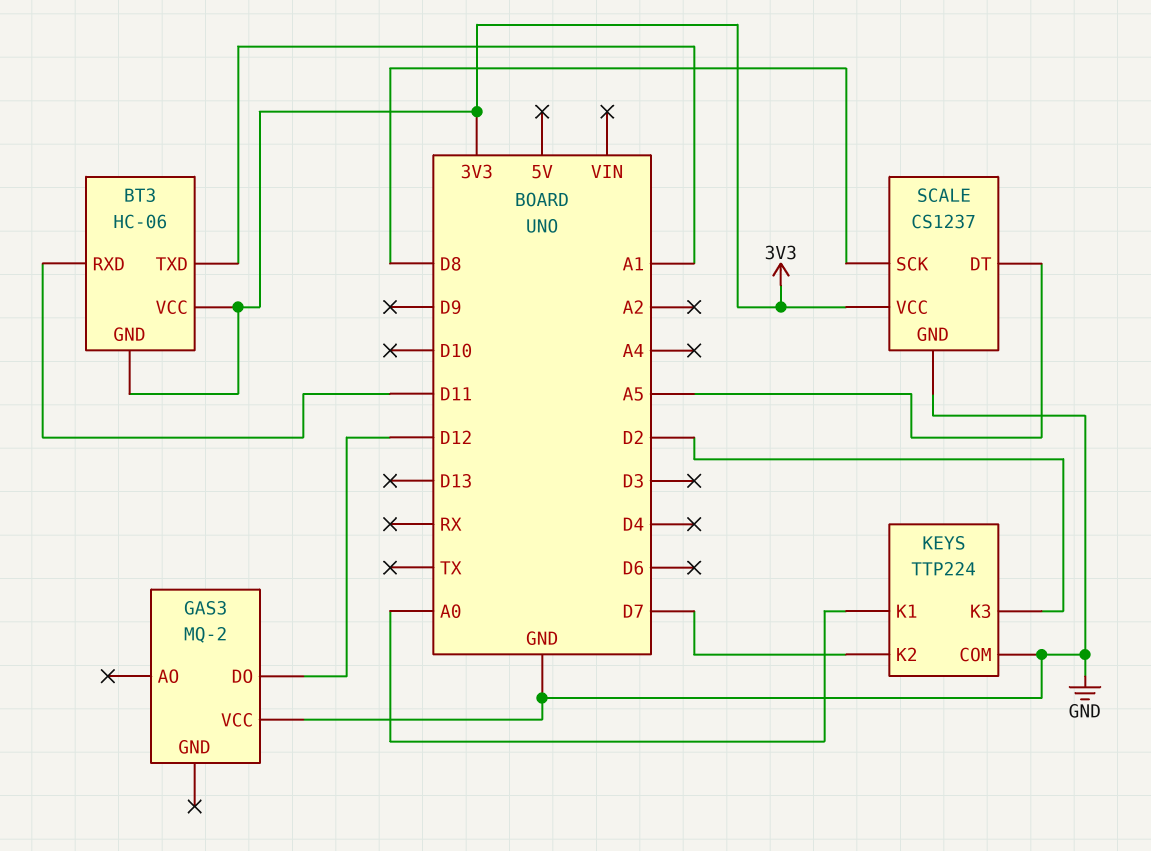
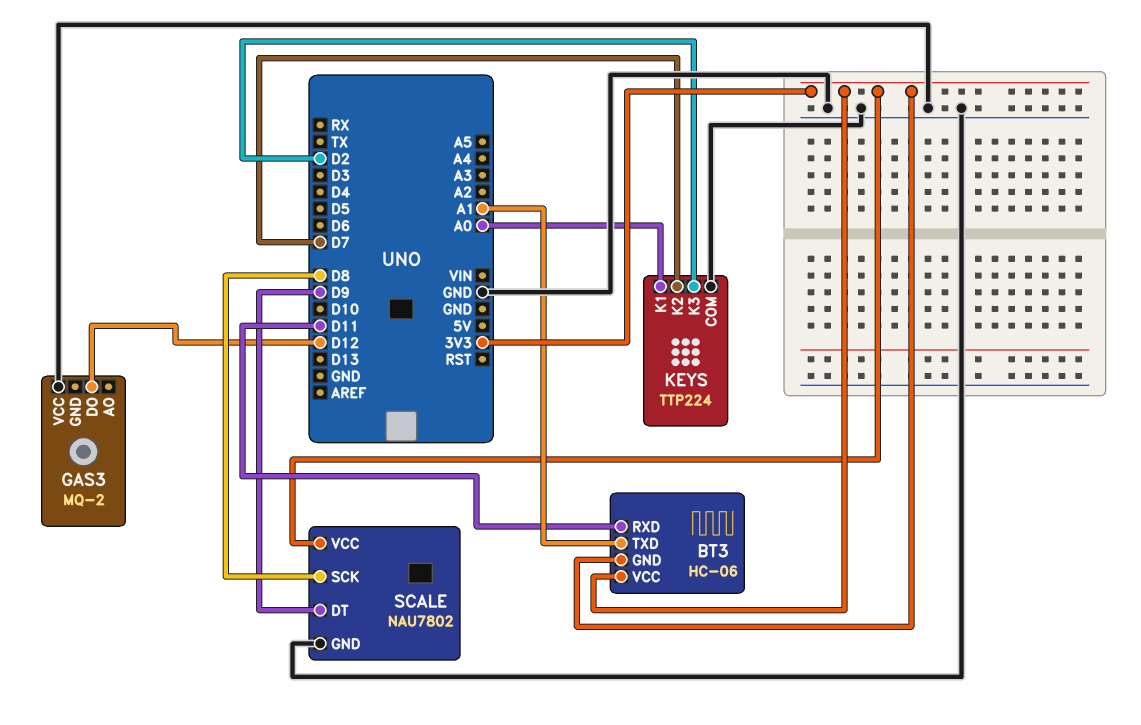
SCALE: CS1237 -> NAU7802
SCALE pin DT: A5 -> D9

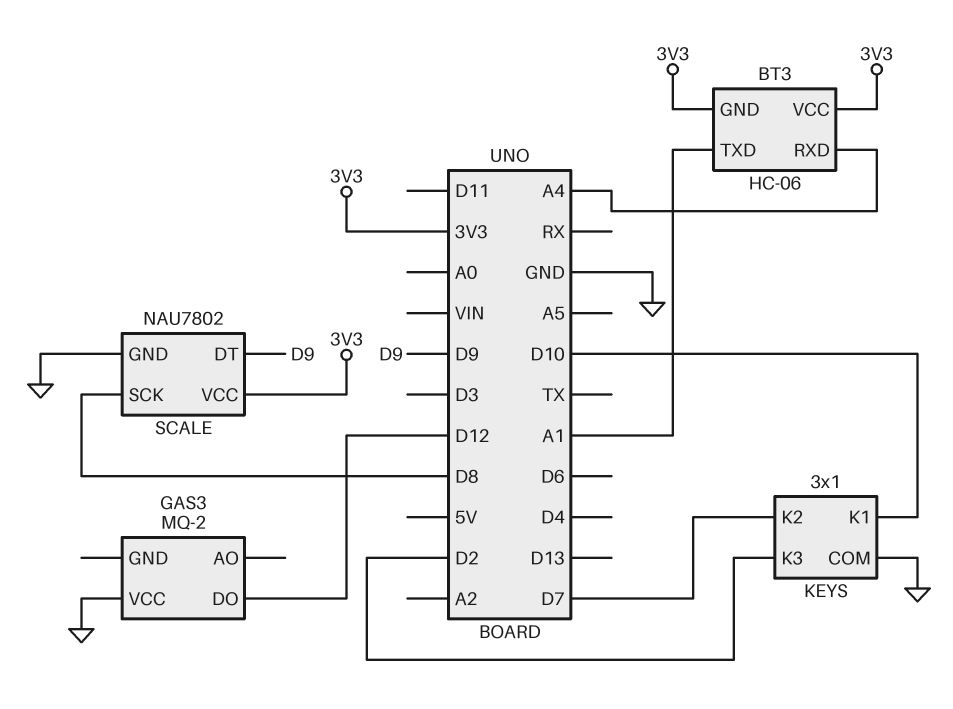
BT3 pin RXD: D11 -> A4
KEYS: TTP224 -> 3x1
KEYS pin K1: A0 -> D10

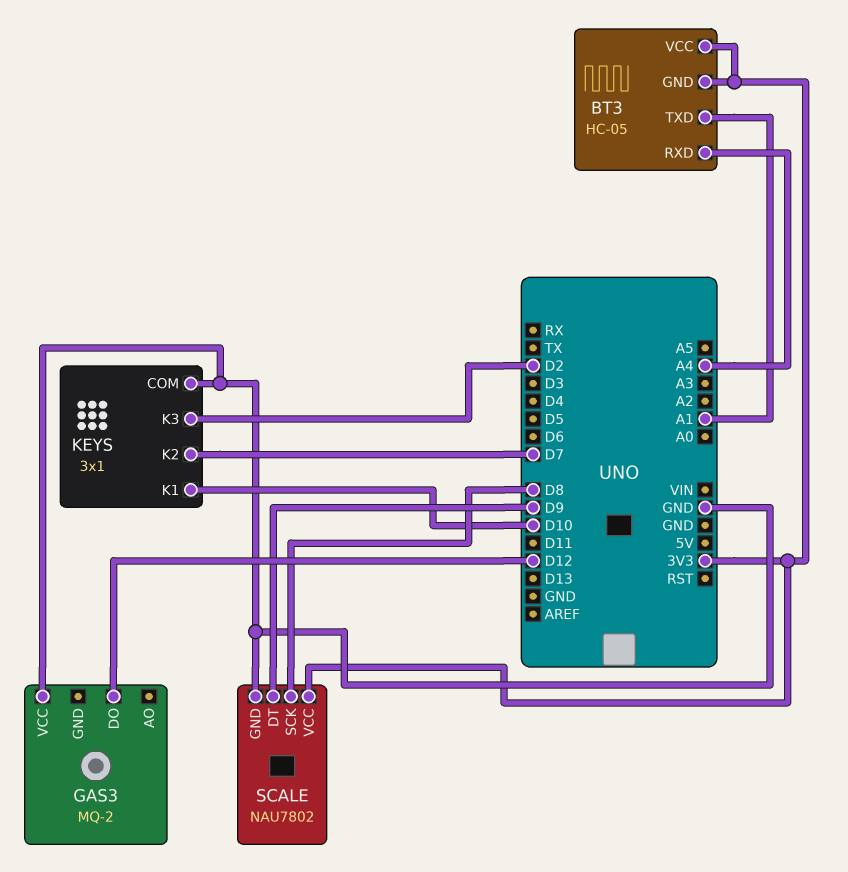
BT3: HC-06 -> HC-05

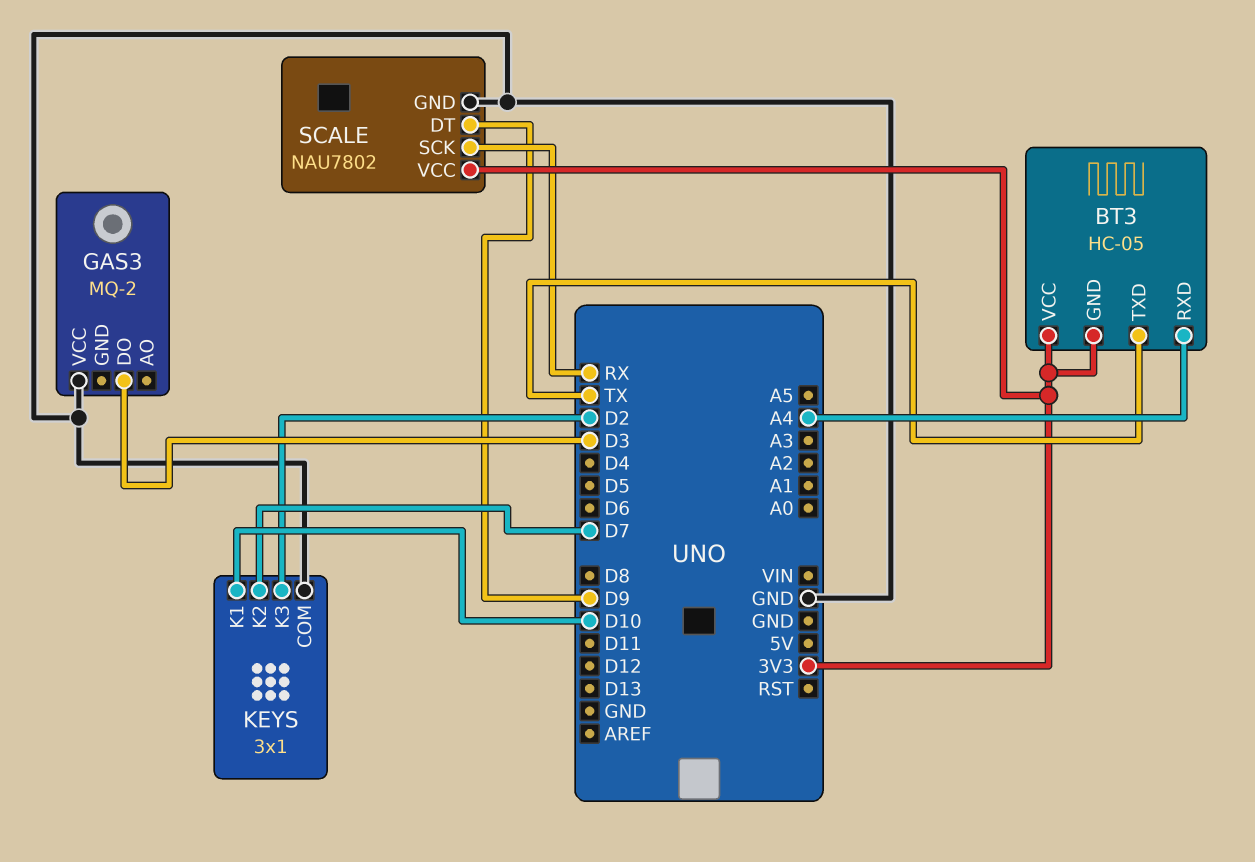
BT3 pin TXD: A1 -> TX
GAS3 pin DO: D12 -> D3
SCALE pin SCK: D8 -> RX

